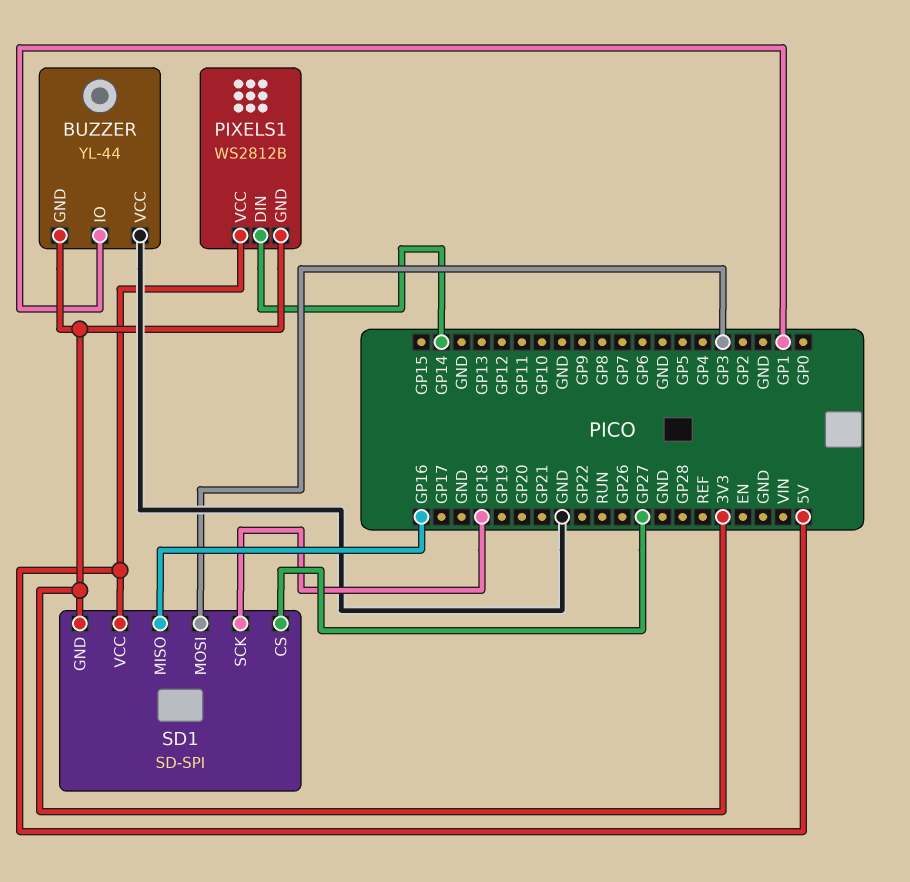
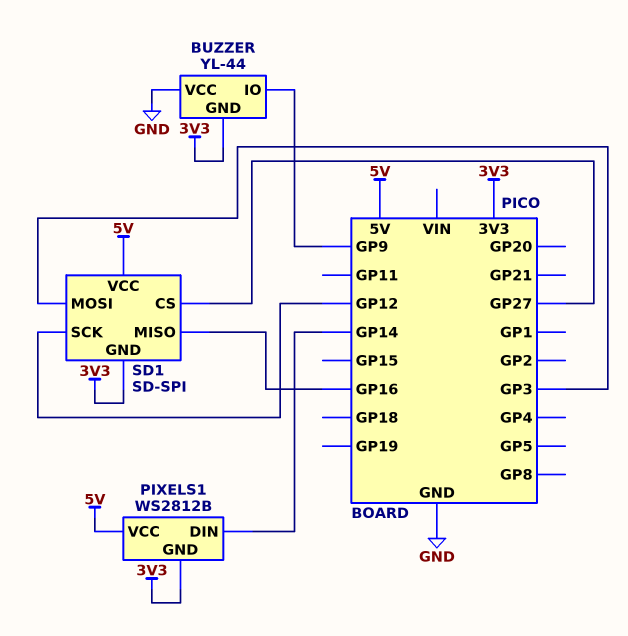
BUZZER pin IO: GP1 -> GP9
SD1 pin SCK: GP18 -> GP12

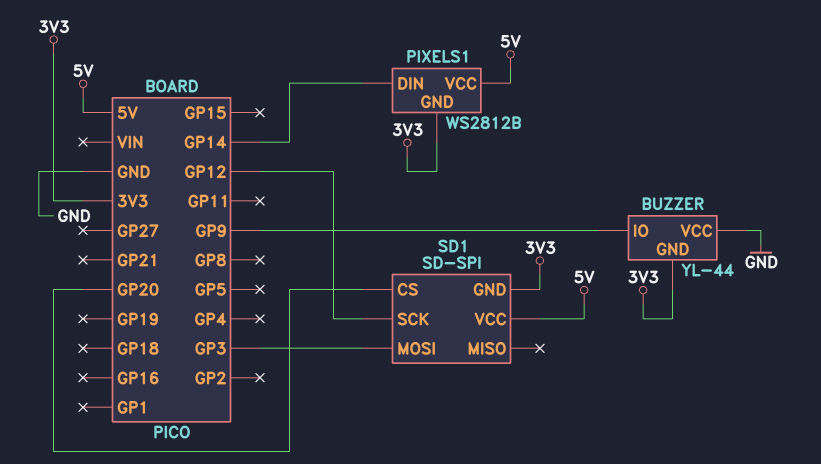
SD1 pin CS: GP27 -> GP20
SD1 pin MISO: GP16 -> none

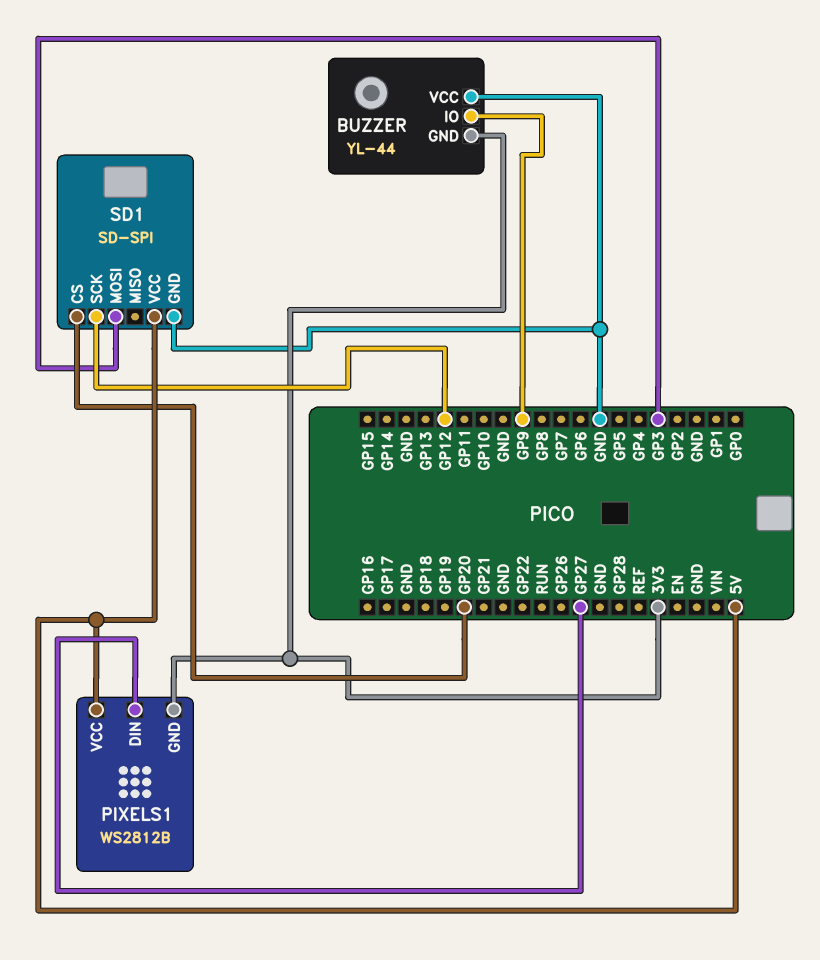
PIXELS1 pin DIN: GP14 -> GP27
SD1 pin GND: 3V3 -> GND

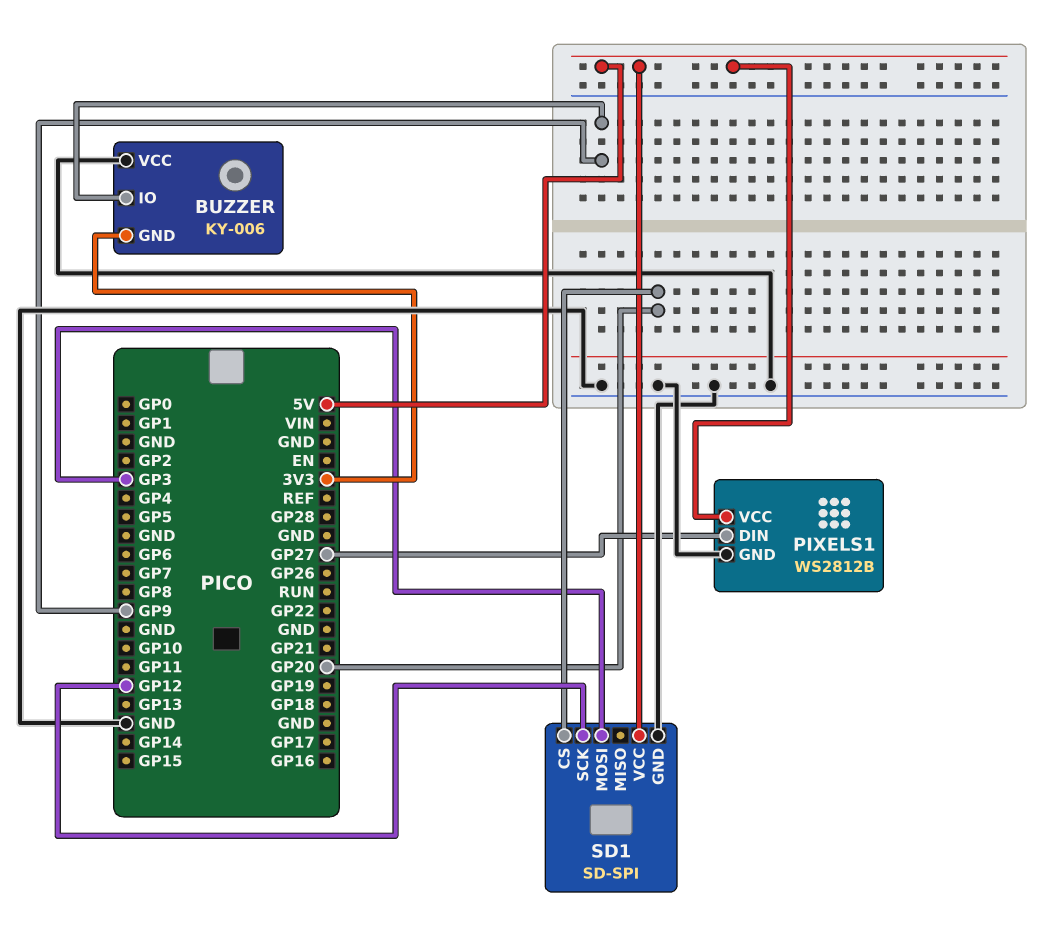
BUZZER: YL-44 -> KY-006
PIXELS1 pin GND: 3V3 -> GND

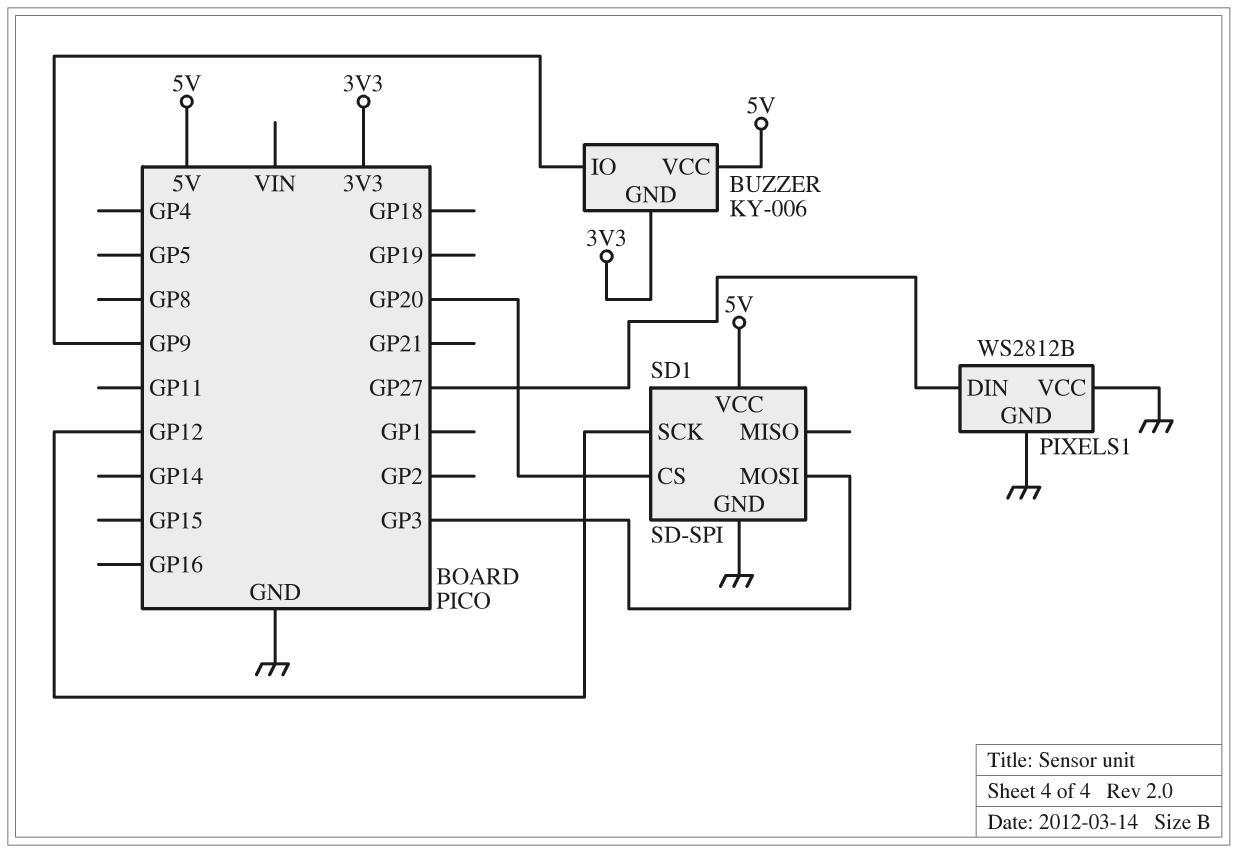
BUZZER pin VCC: GND -> 5V
PIXELS1 pin VCC: 5V -> GND

